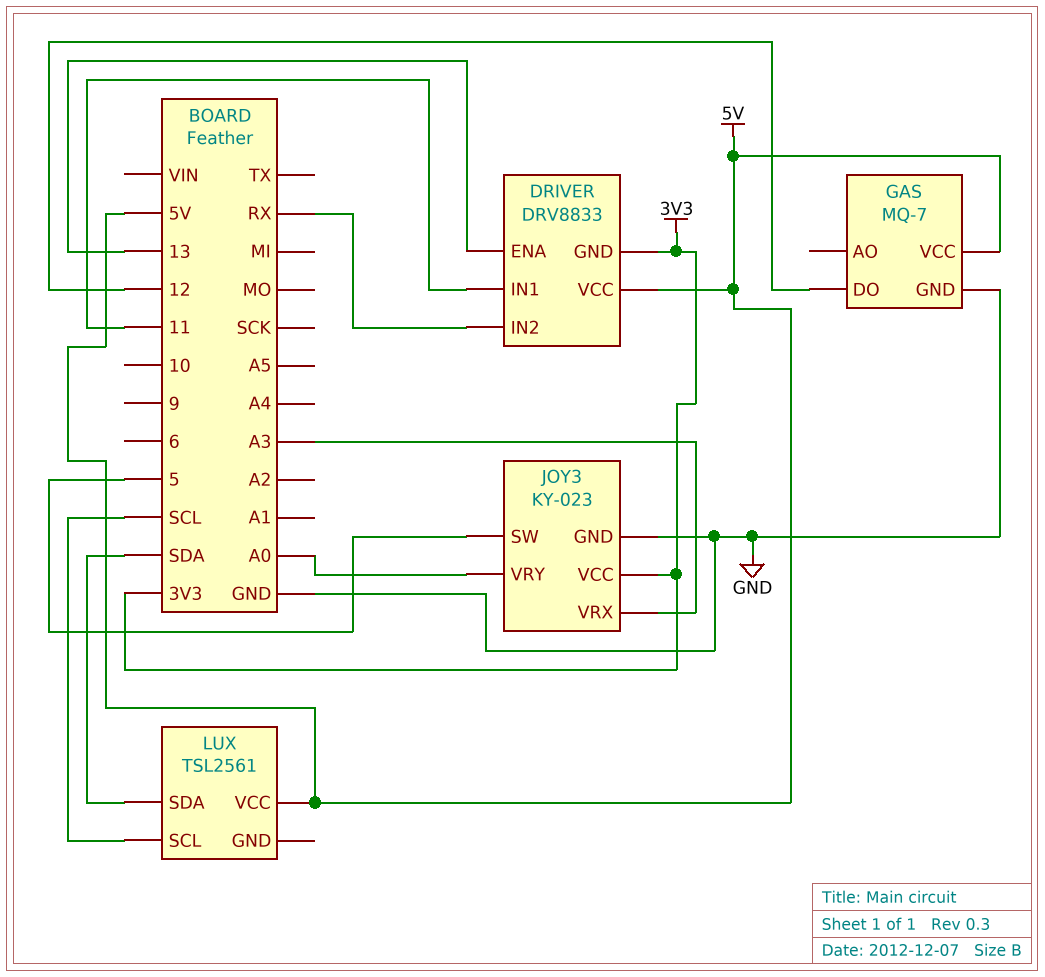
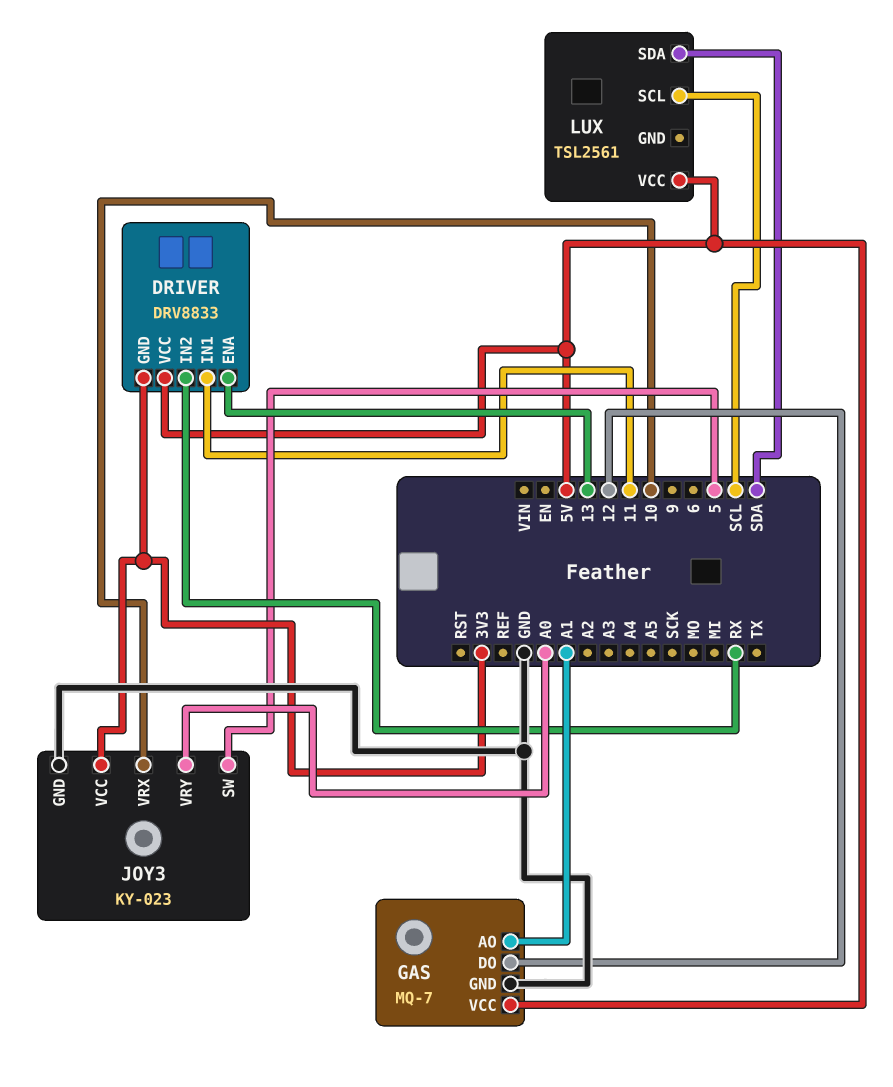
GAS pin AO: none -> A1
JOY3 pin VRX: A3 -> 10

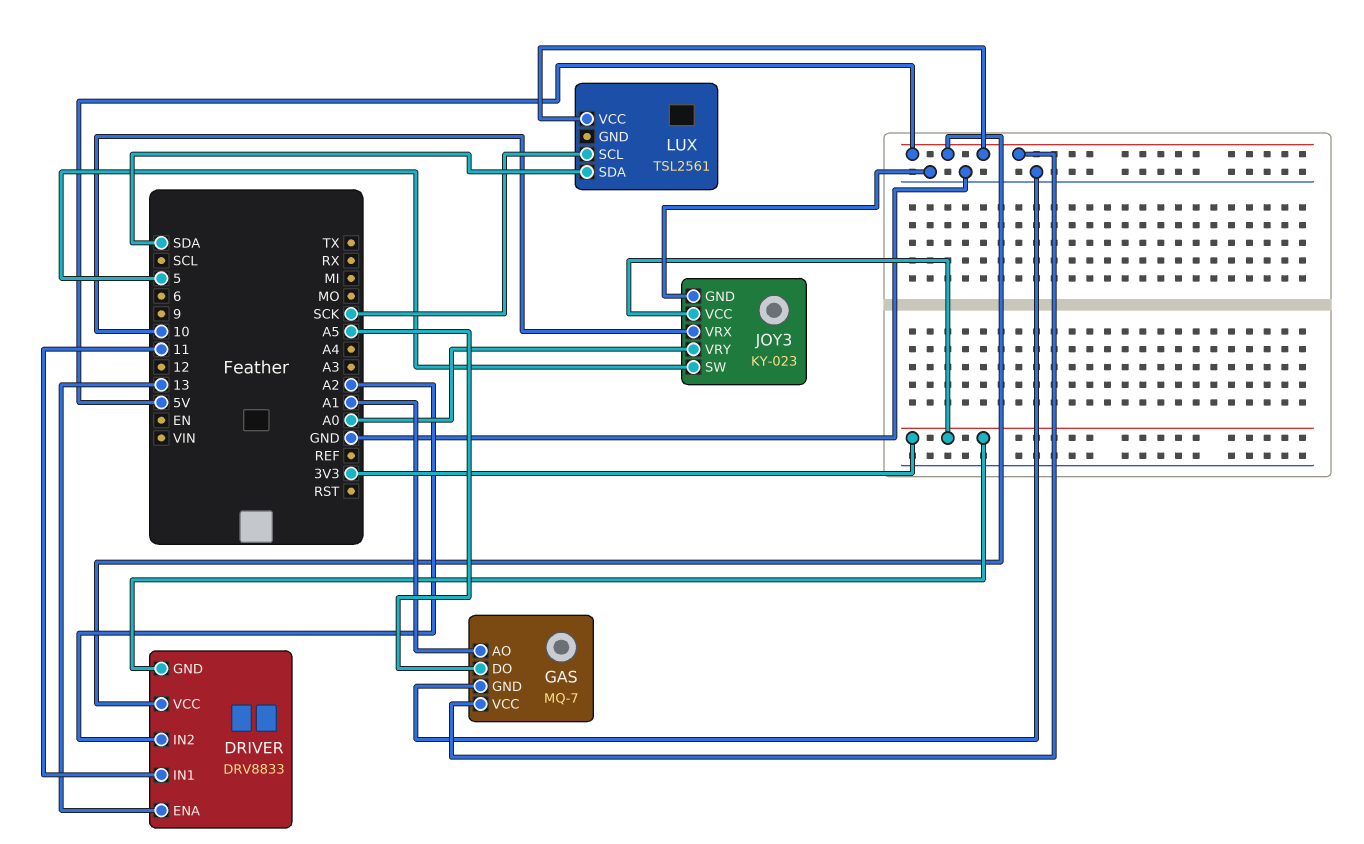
DRIVER pin IN2: RX -> A2
GAS pin DO: 12 -> A5
LUX pin SCL: SCL -> SCK

